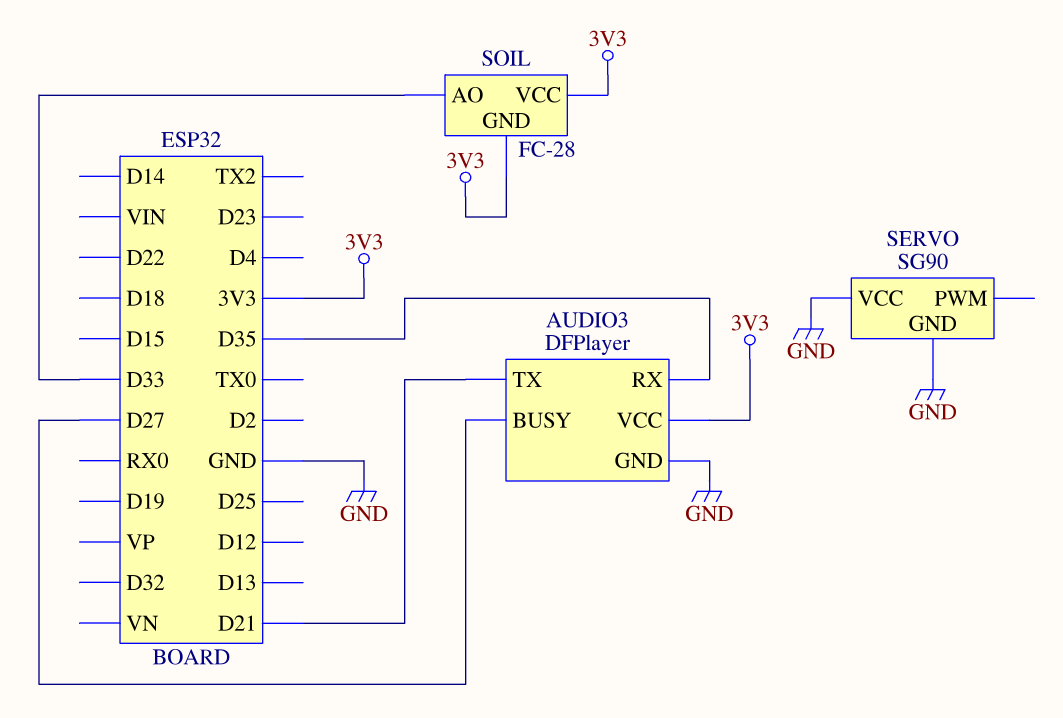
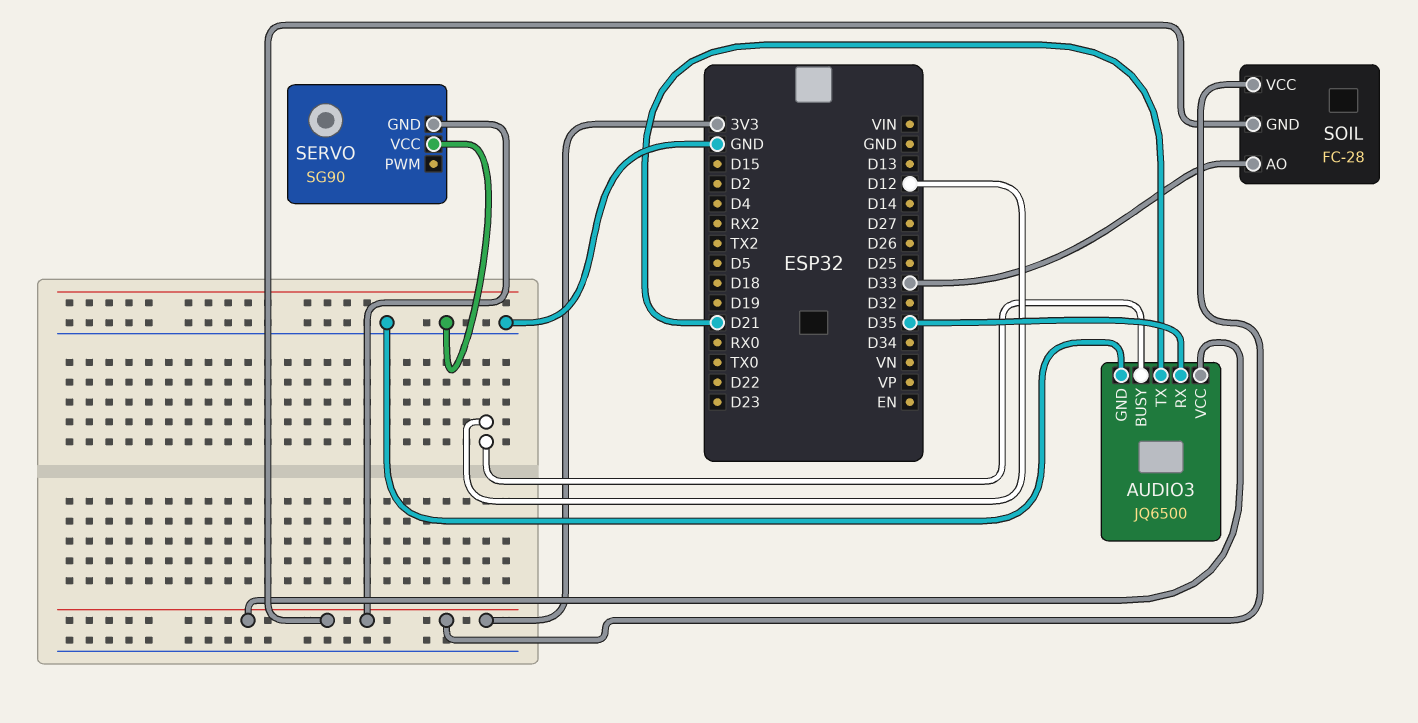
AUDIO3: DFPlayer -> JQ6500
AUDIO3 pin BUSY: D27 -> D12
SERVO pin GND: GND -> 3V3

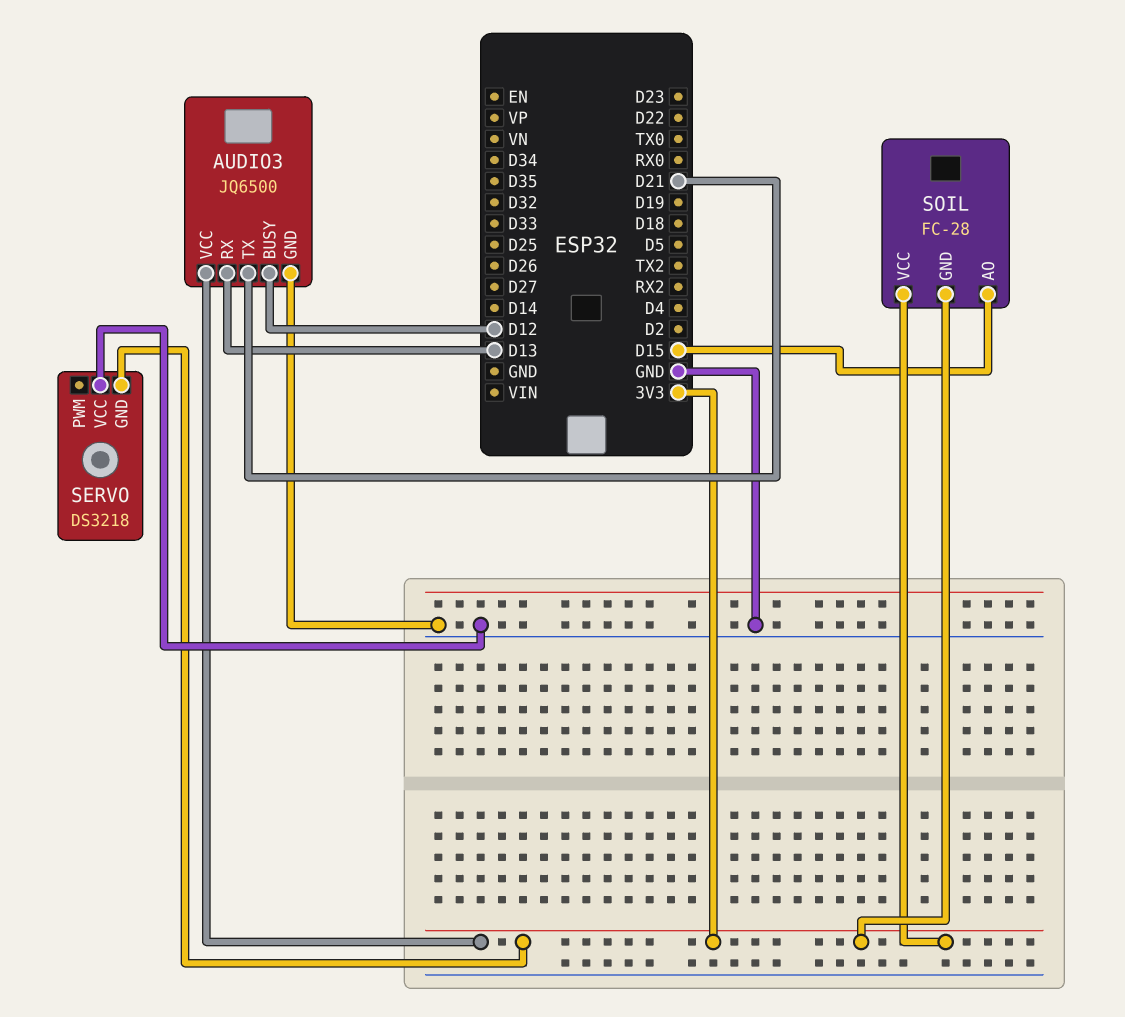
AUDIO3 pin RX: D35 -> D13
SERVO: SG90 -> DS3218
SOIL pin AO: D33 -> D15

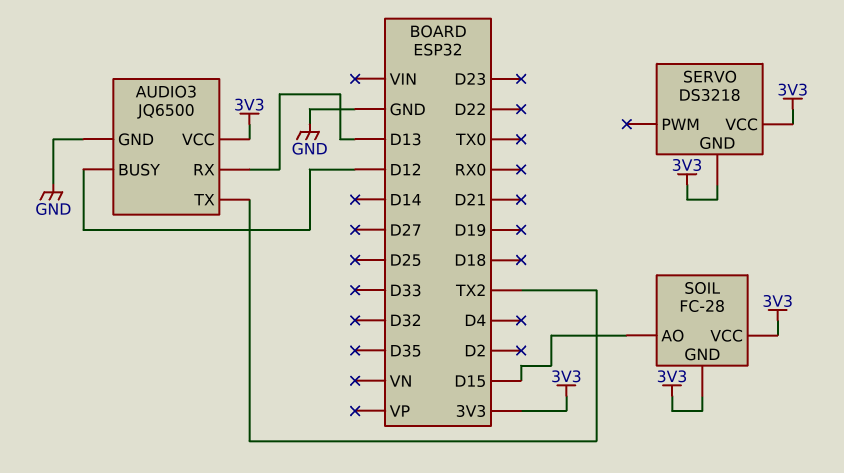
AUDIO3 pin TX: D21 -> TX2
SERVO pin VCC: GND -> 3V3

